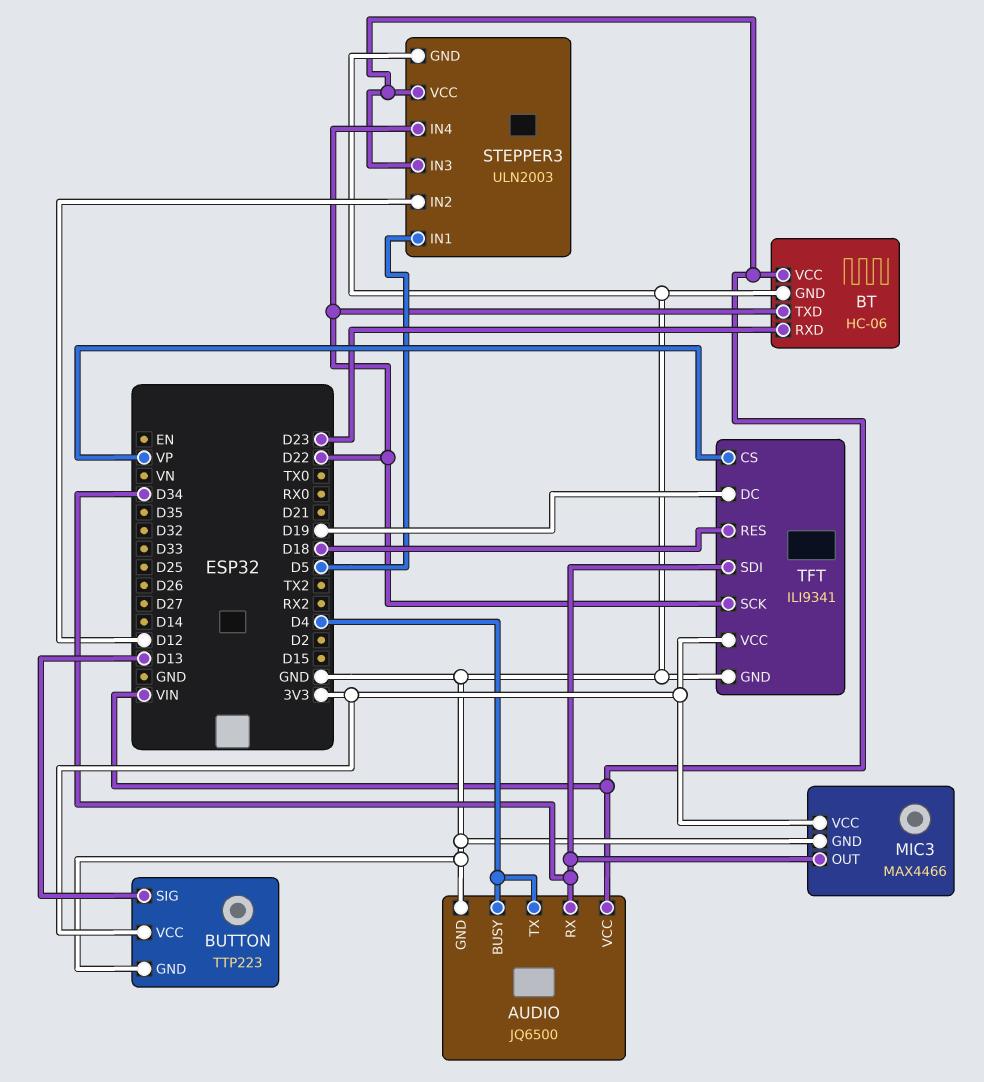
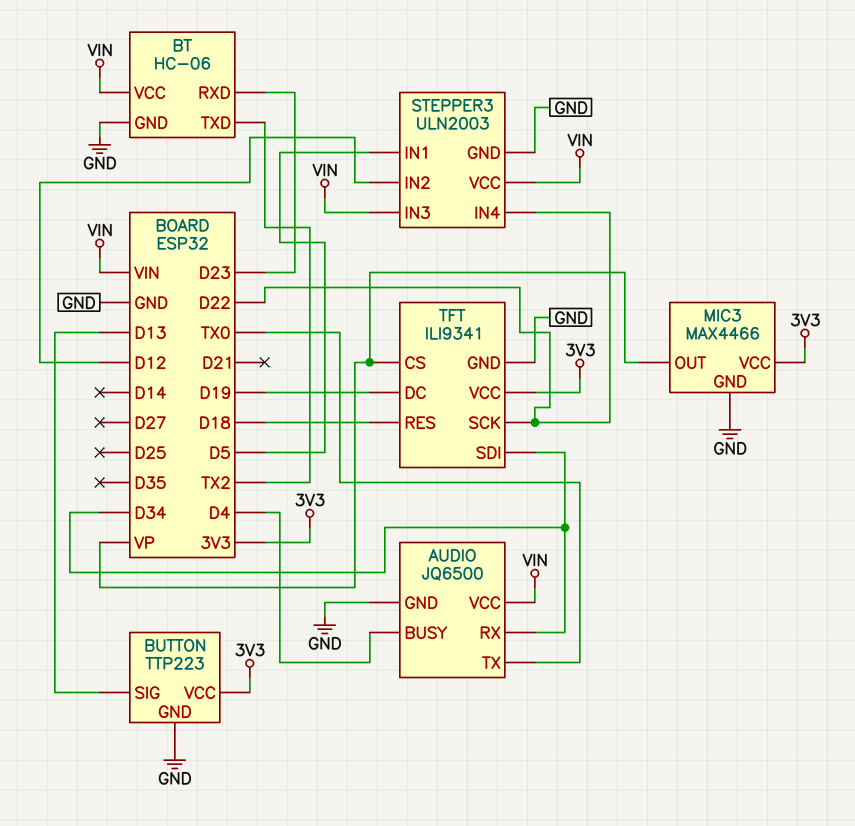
AUDIO pin TX: D4 -> TX0
BT pin TXD: D22 -> TX2
MIC3 pin OUT: D34 -> VP

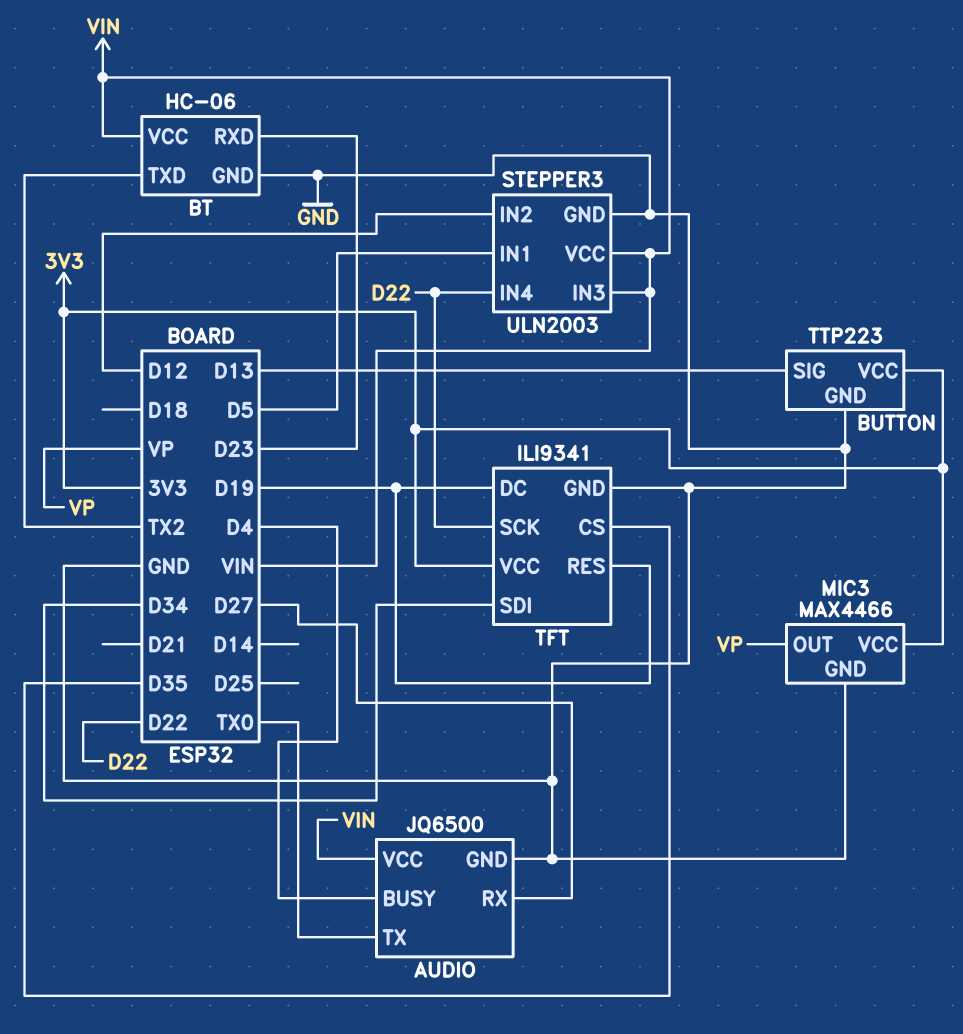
AUDIO pin RX: D34 -> D27
TFT pin CS: VP -> D35
TFT pin RES: D18 -> D19

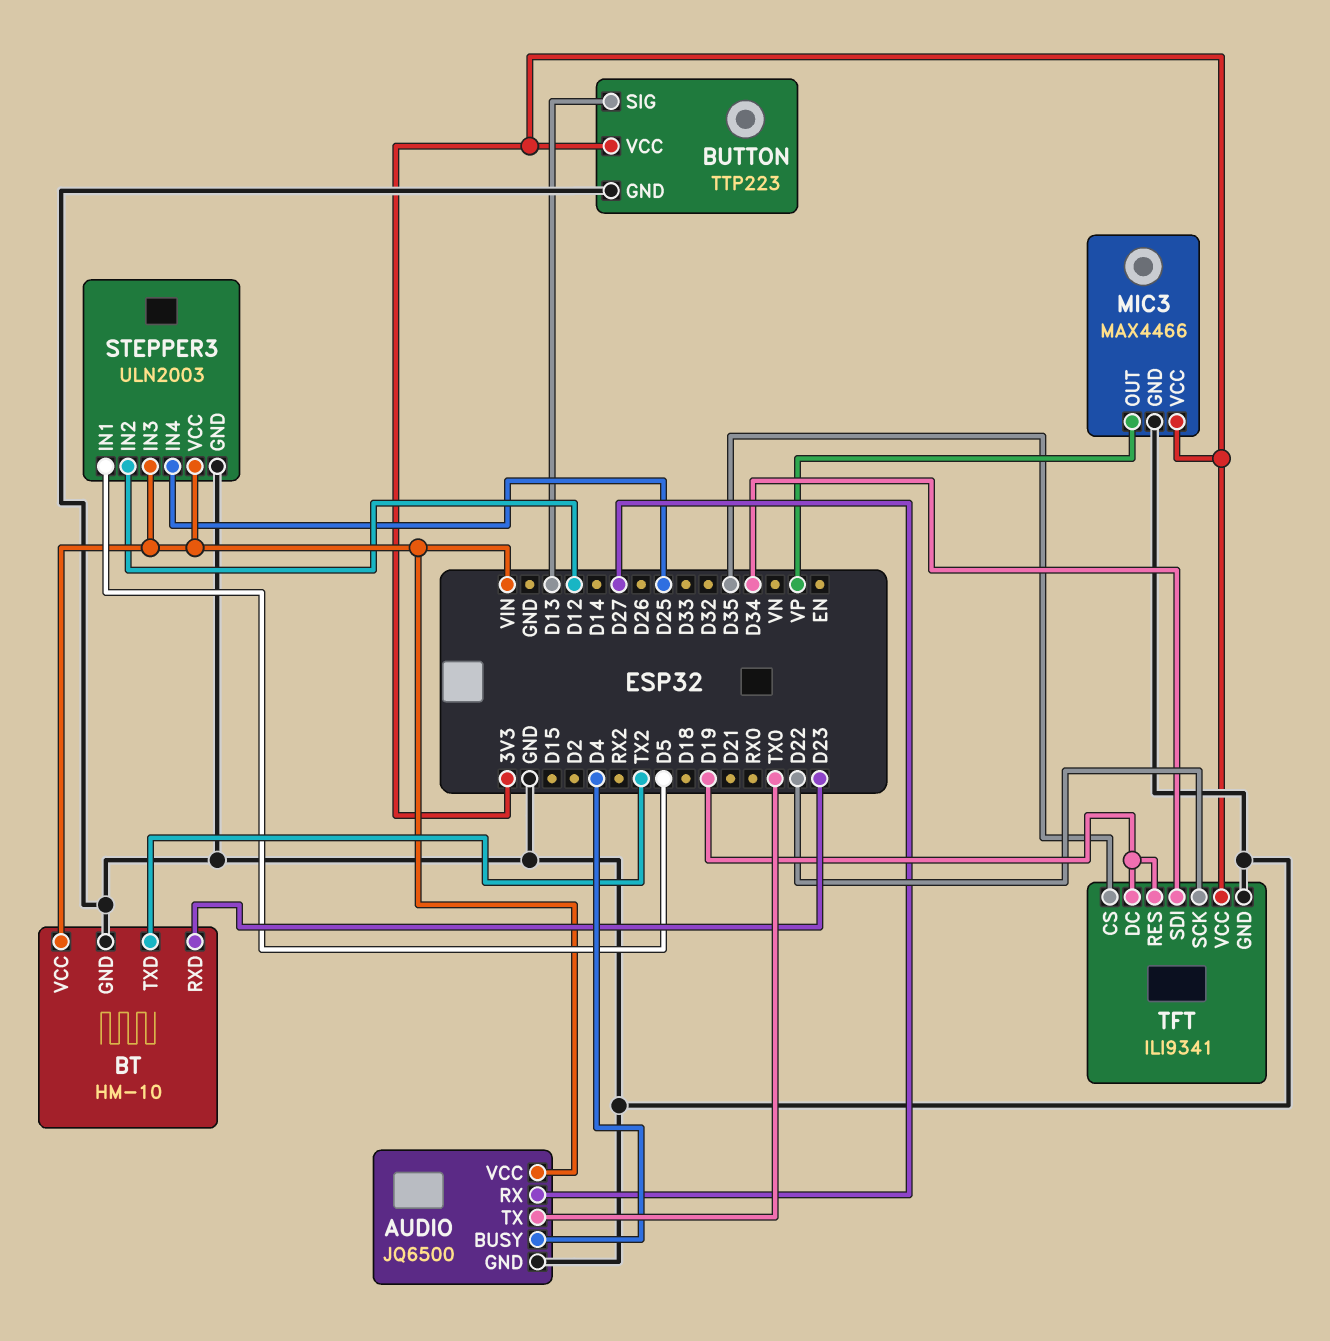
BT: HC-06 -> HM-10
STEPPER3 pin IN4: D22 -> D25

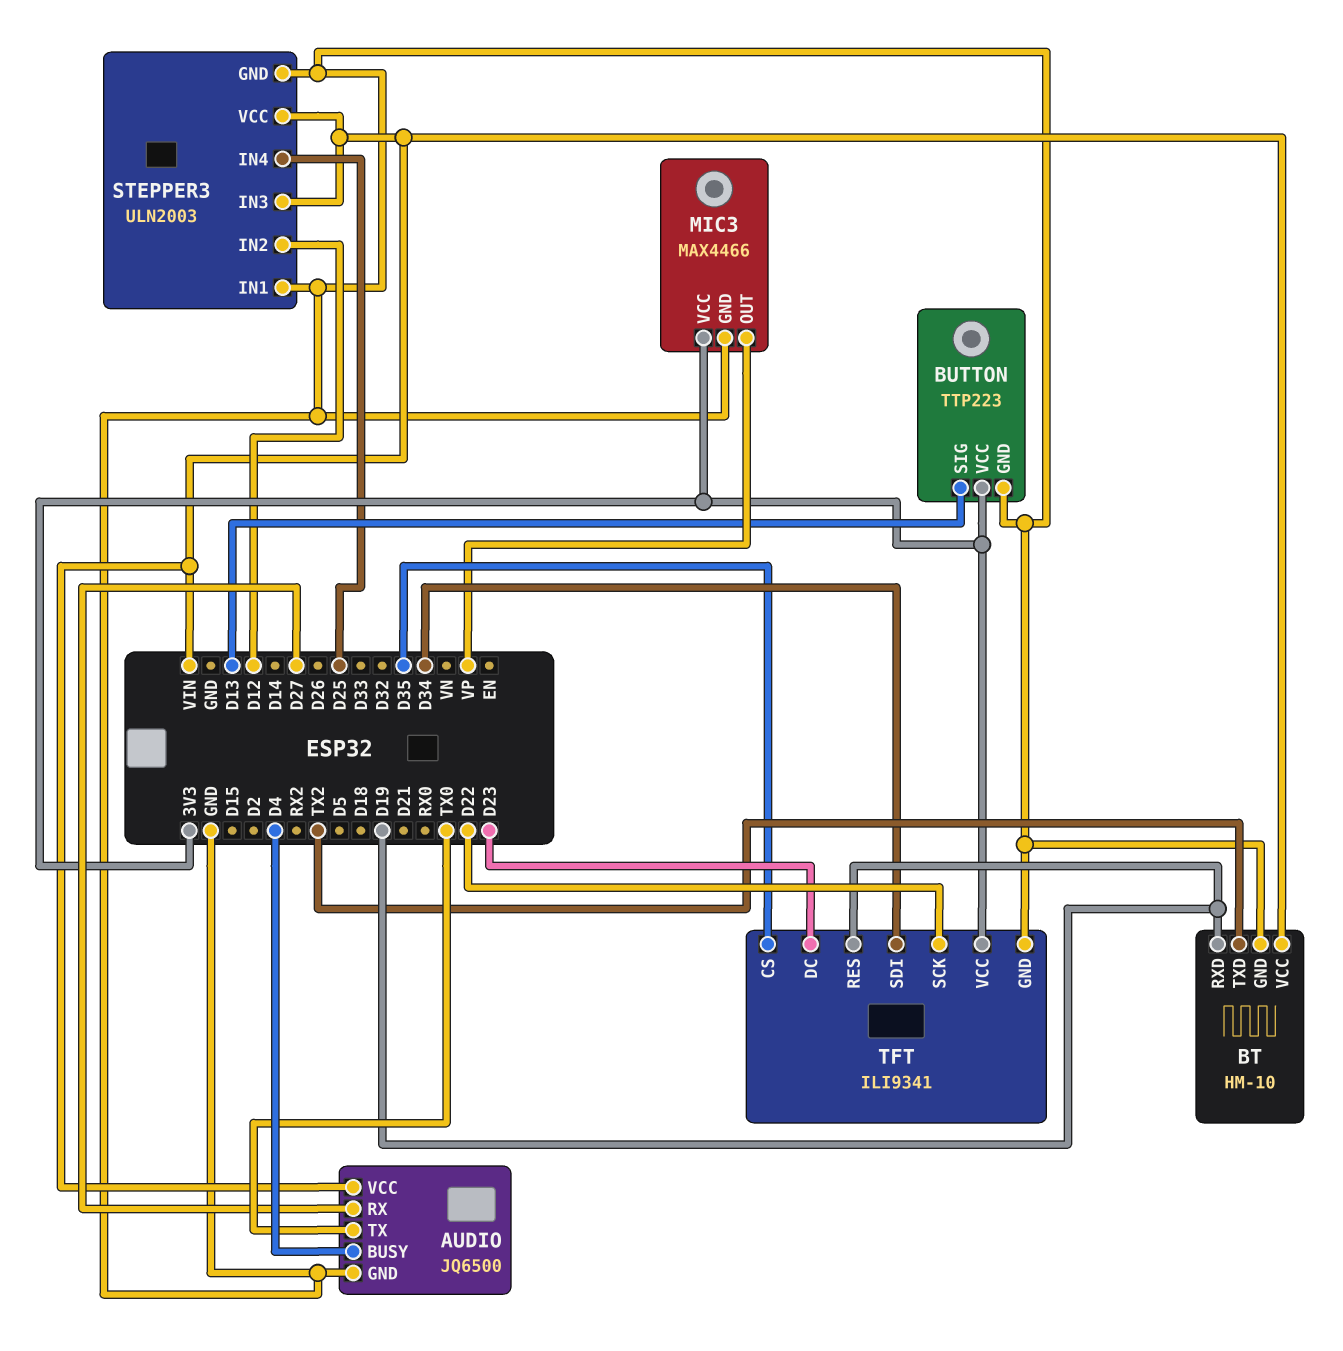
BT pin RXD: D23 -> D19
STEPPER3 pin IN1: D5 -> GND
TFT pin DC: D19 -> D23

